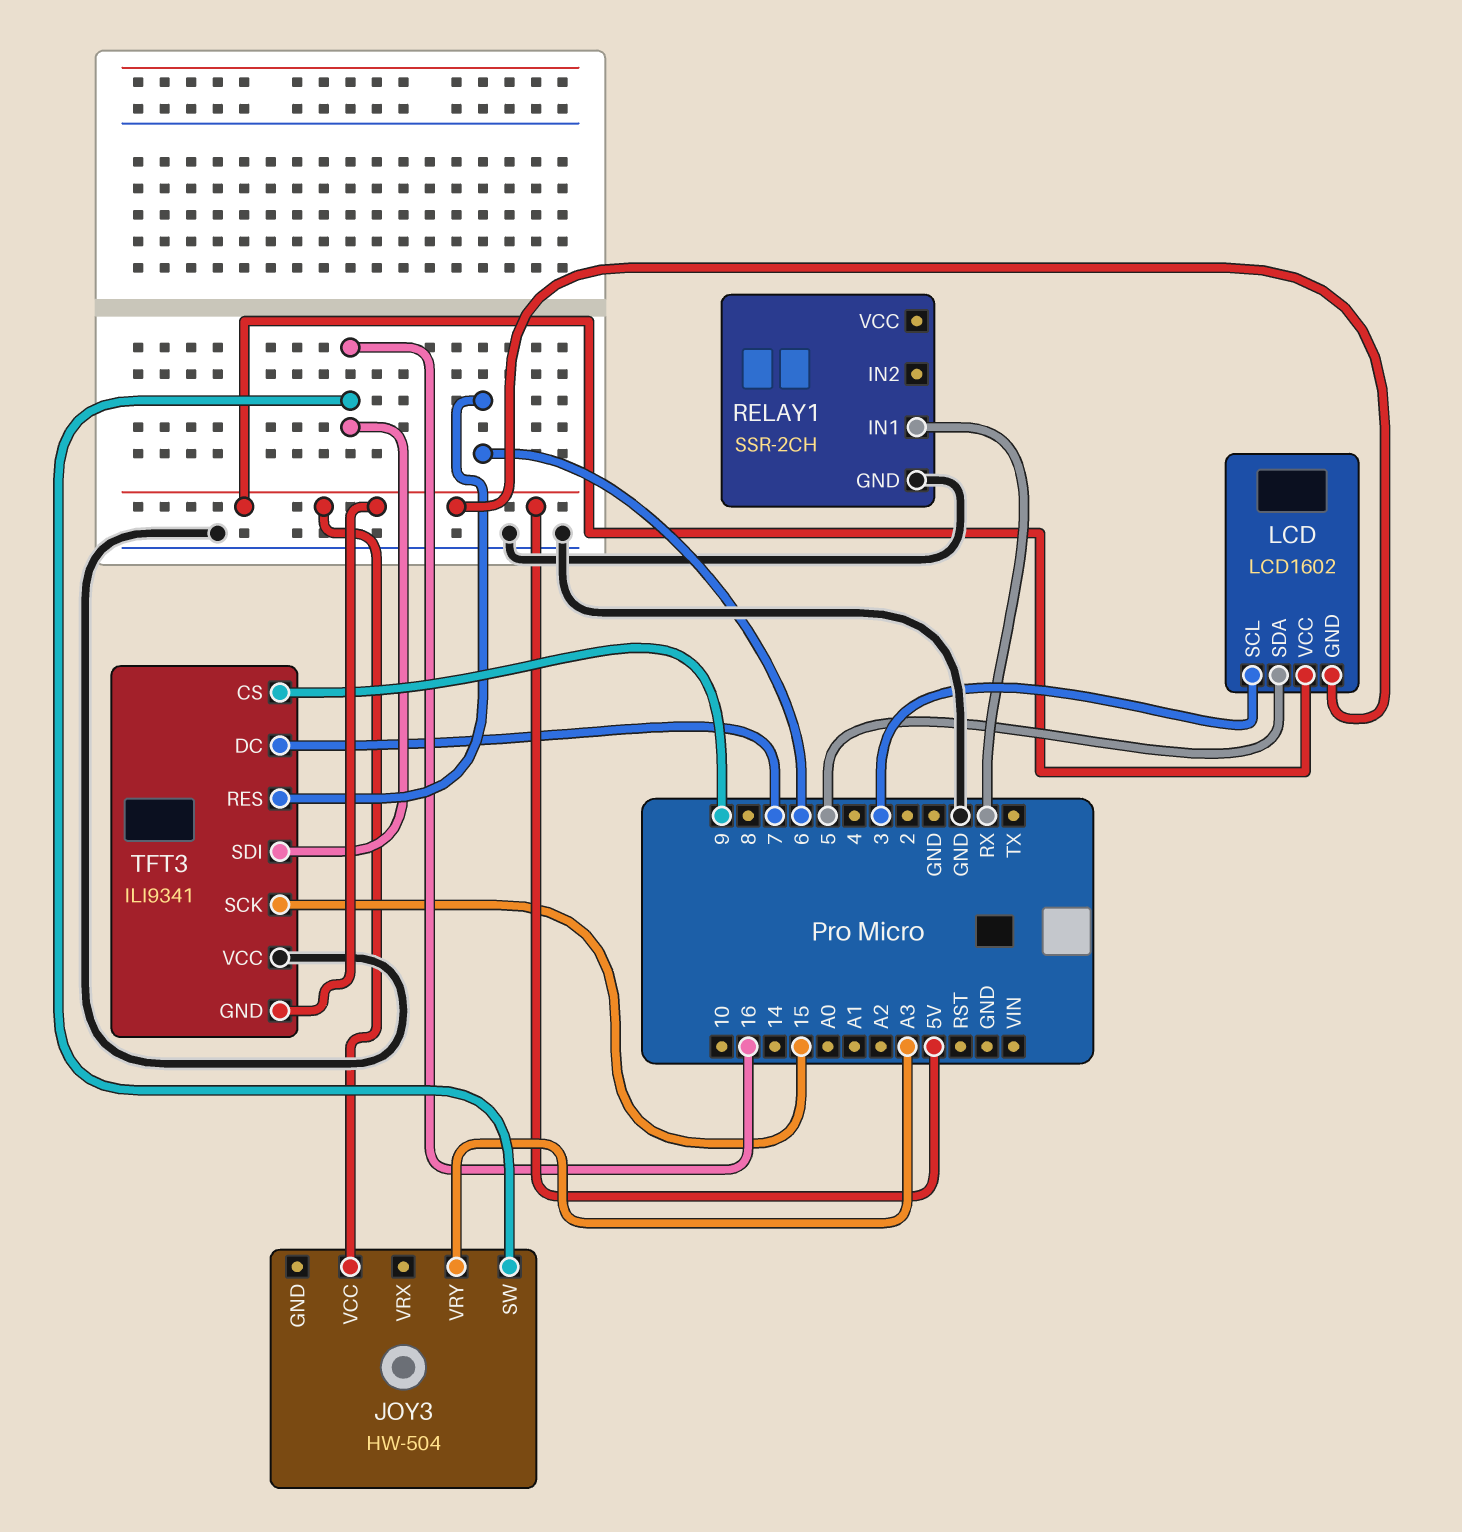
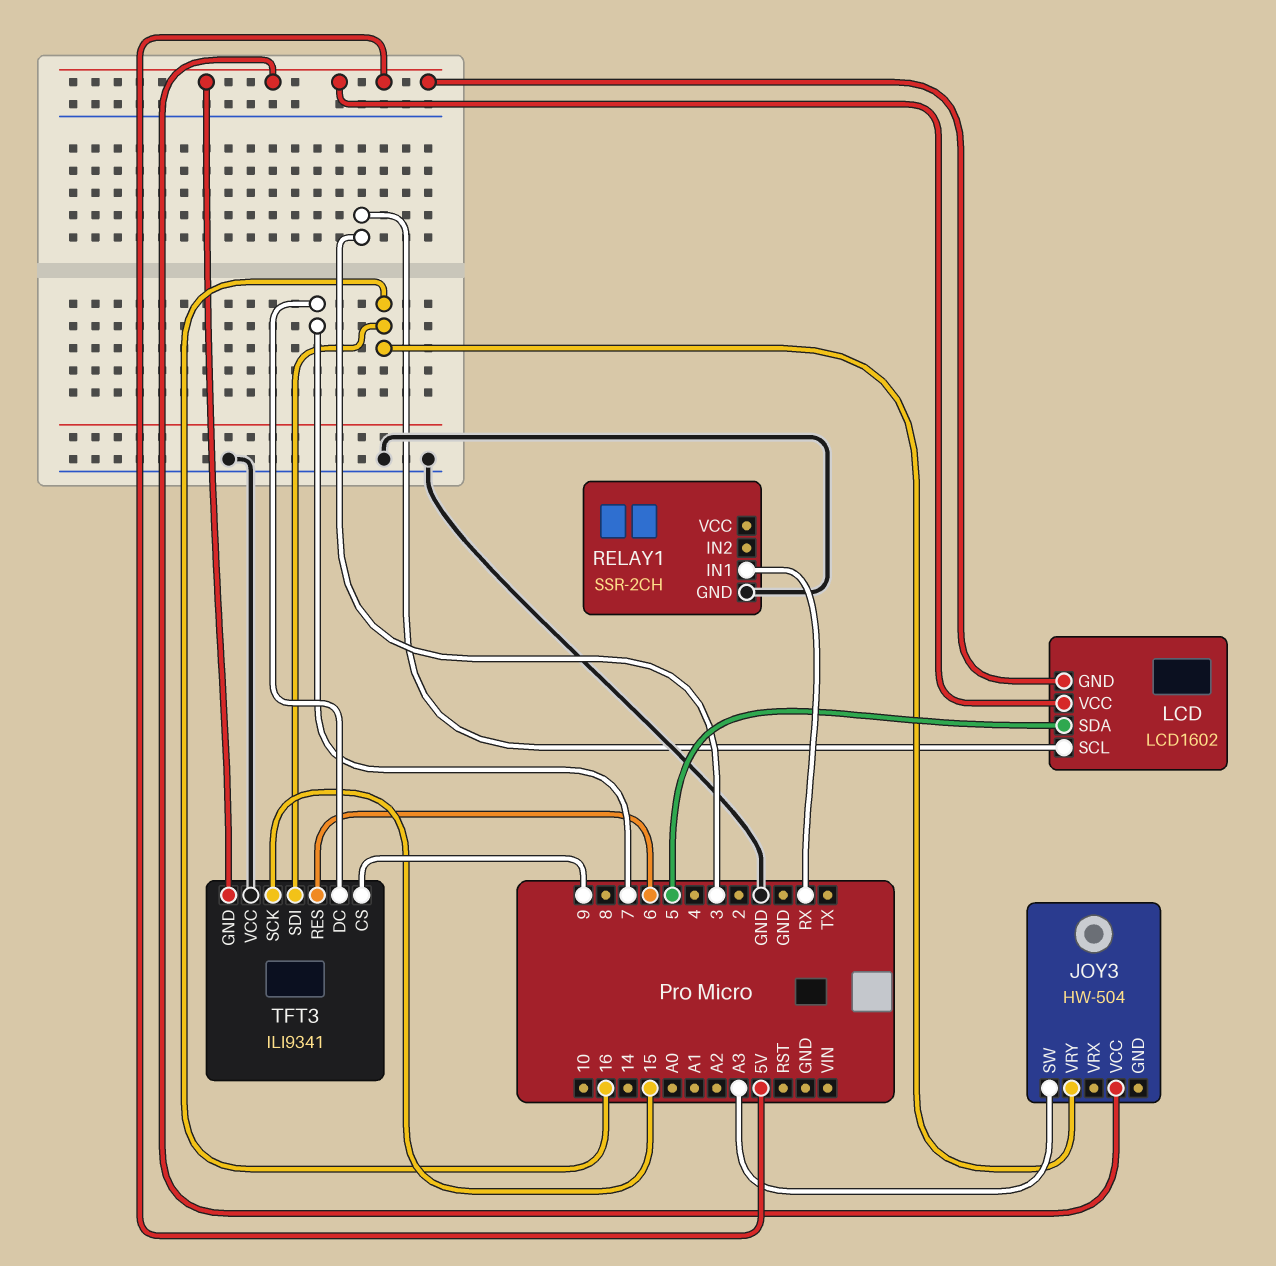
JOY3 pin SW: 16 -> A3
JOY3 pin VRY: A3 -> 16

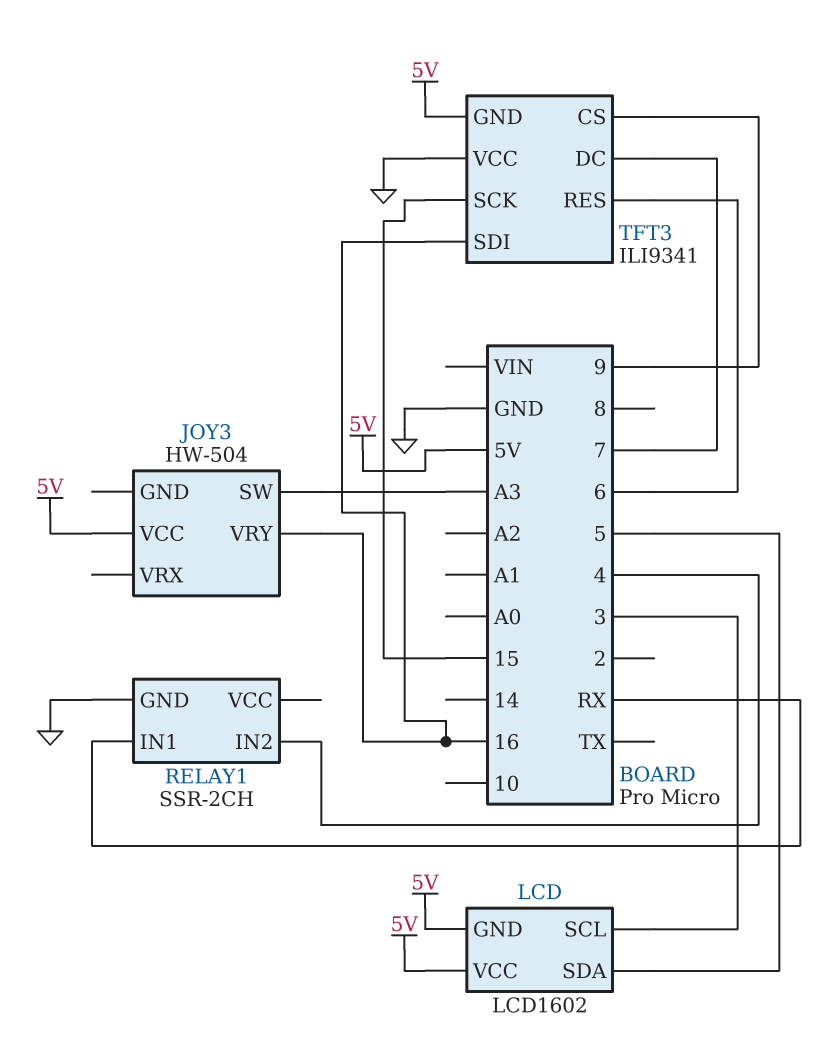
RELAY1 pin IN2: none -> 4

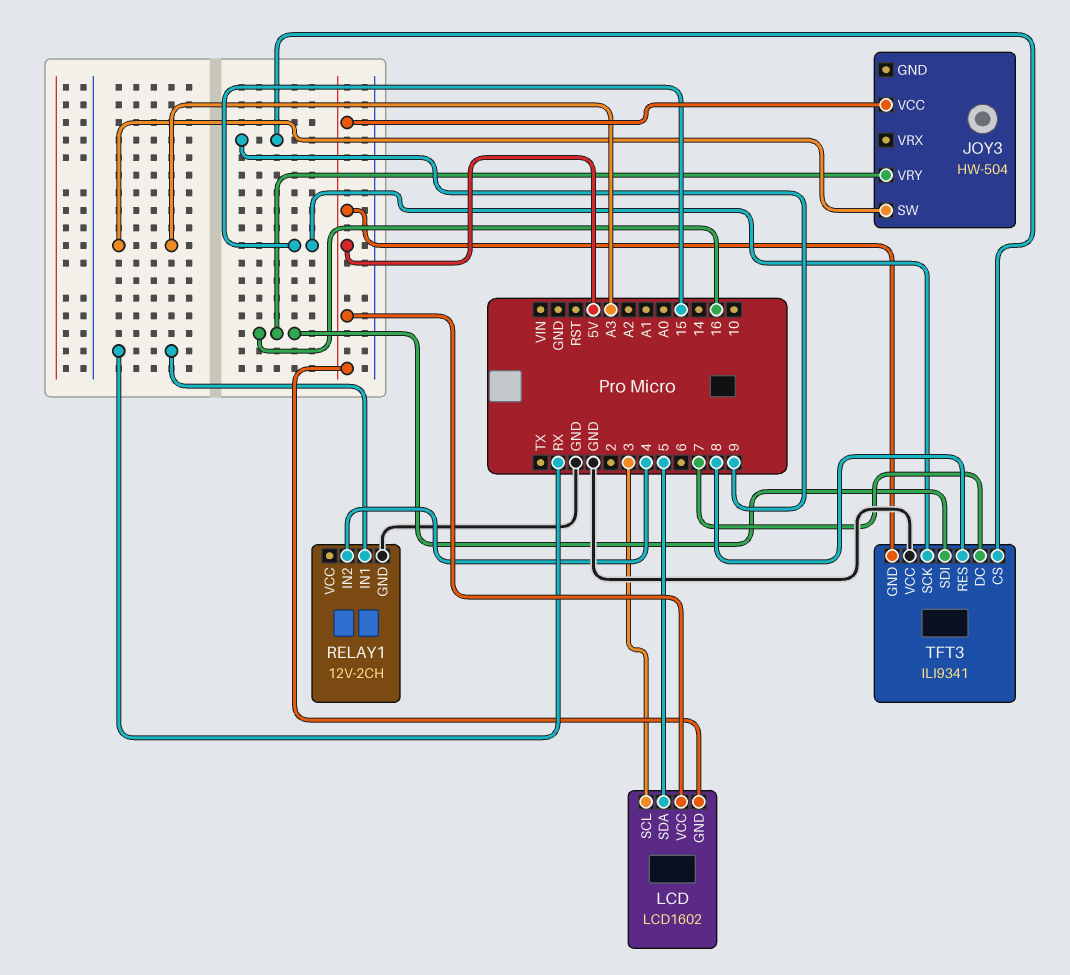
RELAY1: SSR-2CH -> 12V-2CH
TFT3 pin RES: 6 -> 8

